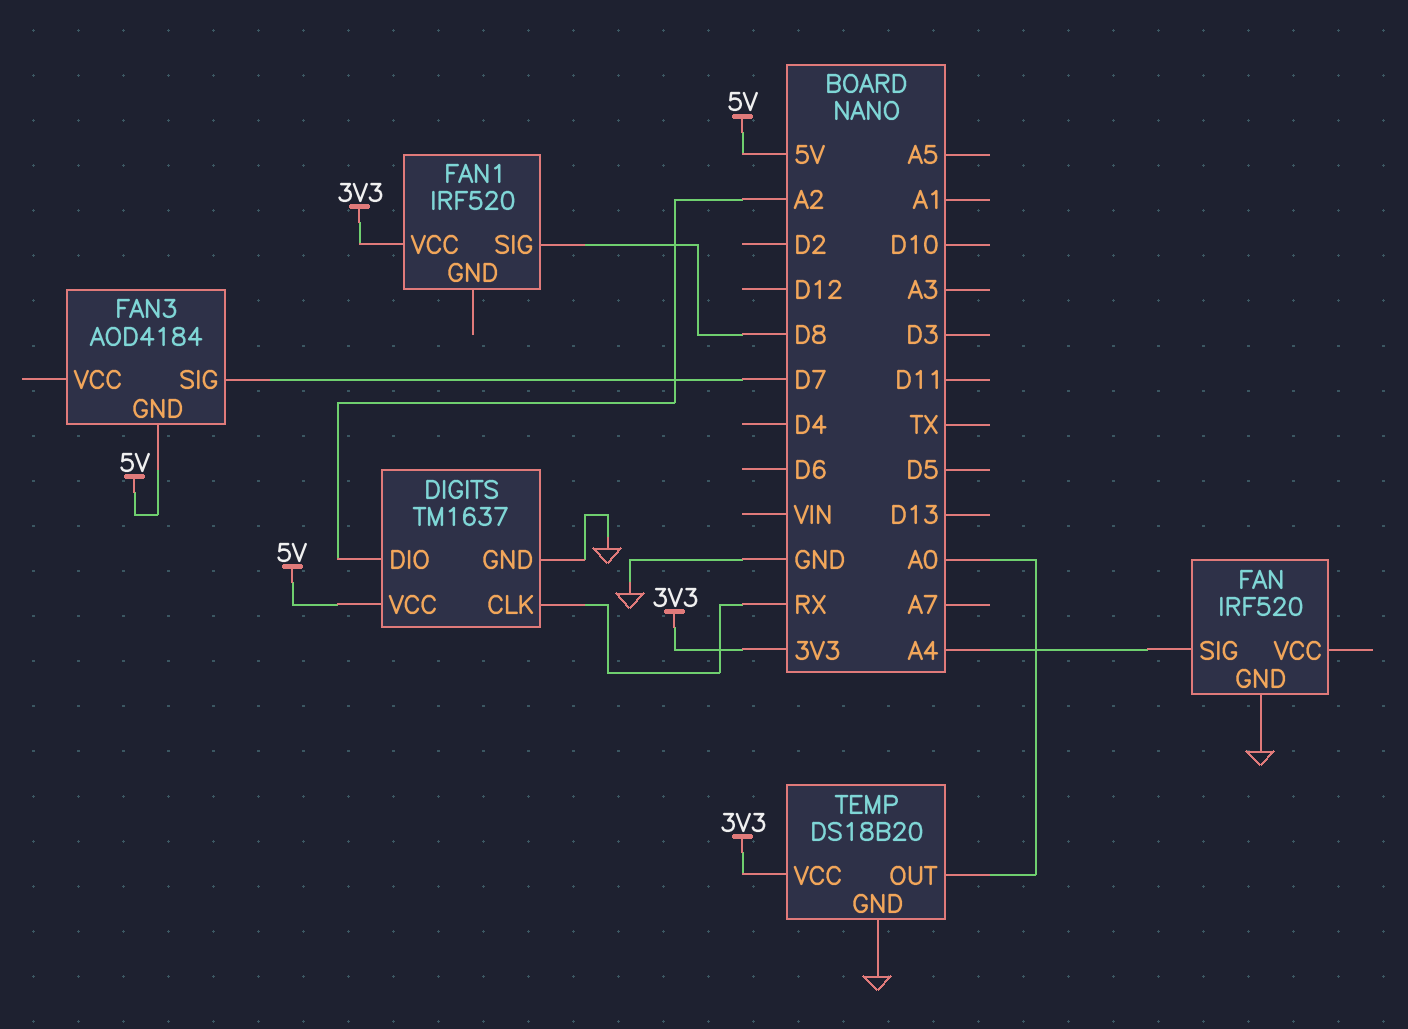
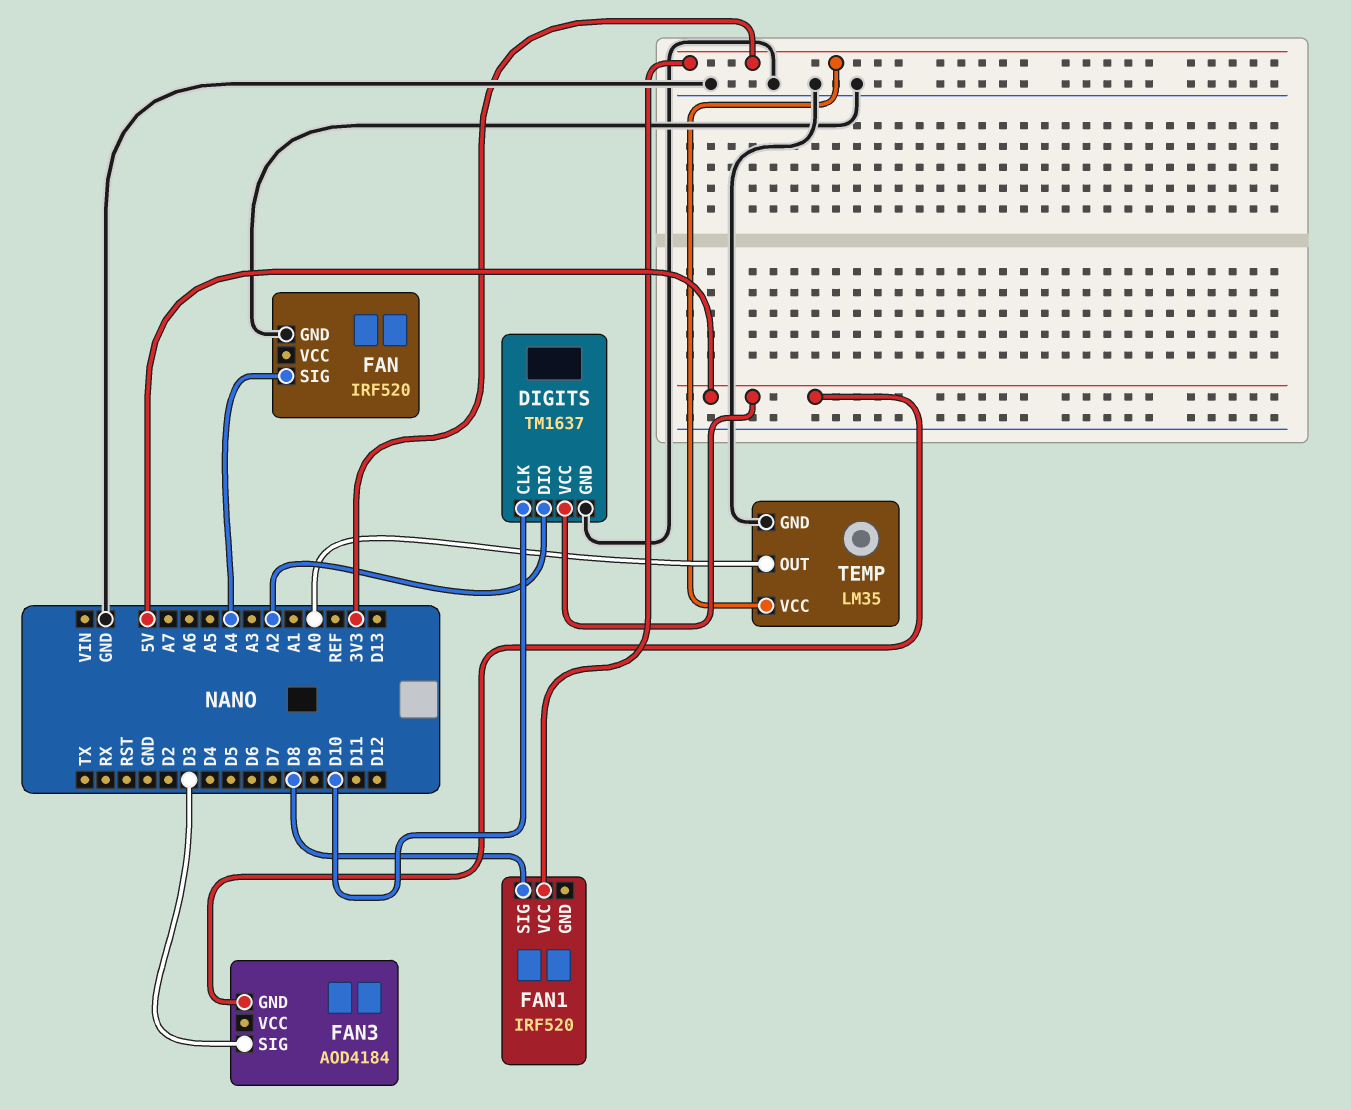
DIGITS pin CLK: RX -> D10
FAN3 pin SIG: D7 -> D3
TEMP: DS18B20 -> LM35

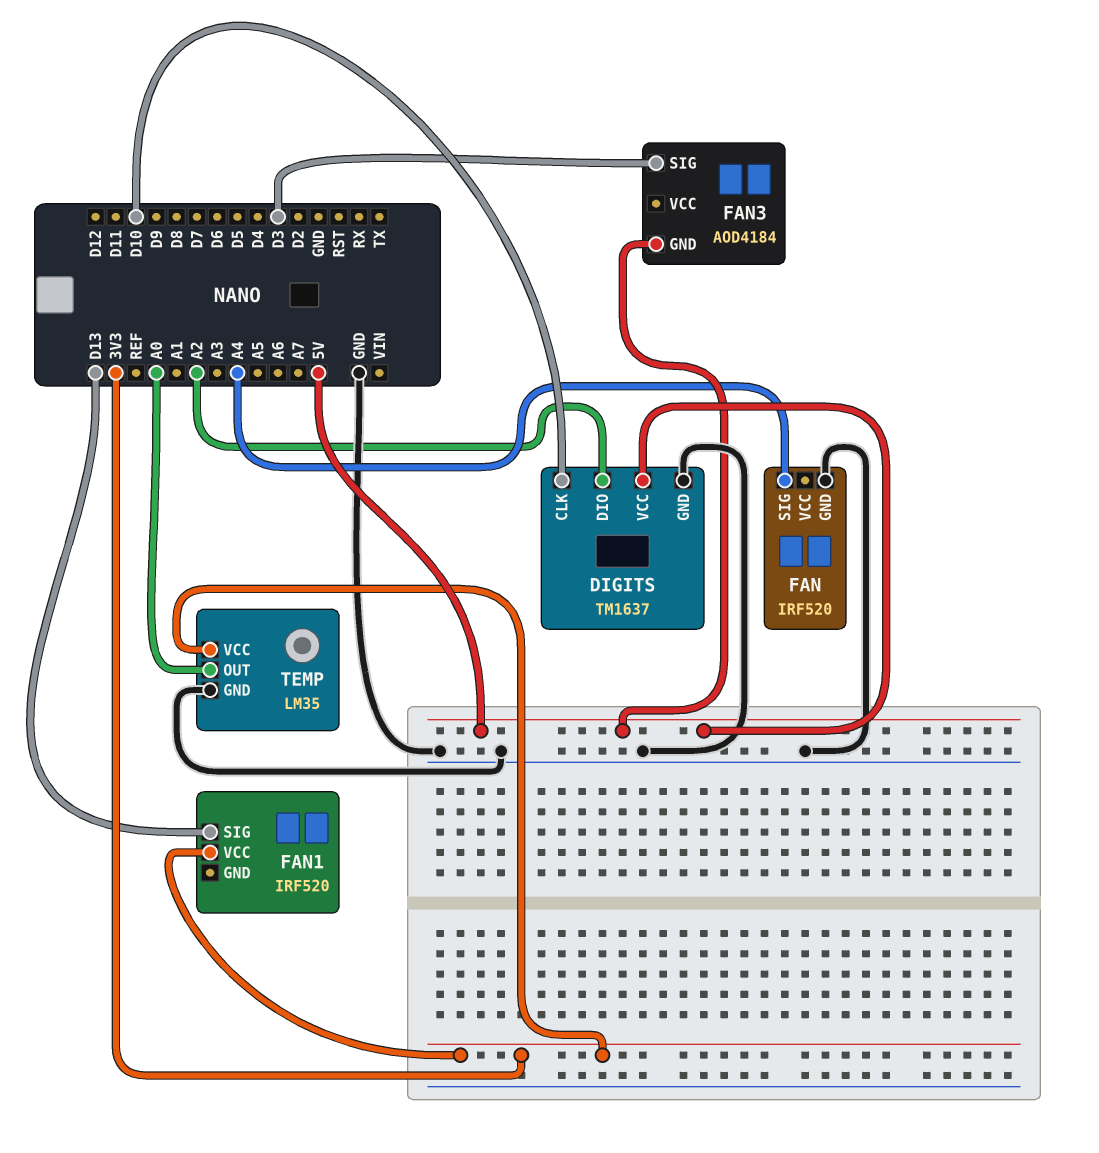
FAN1 pin SIG: D8 -> D13

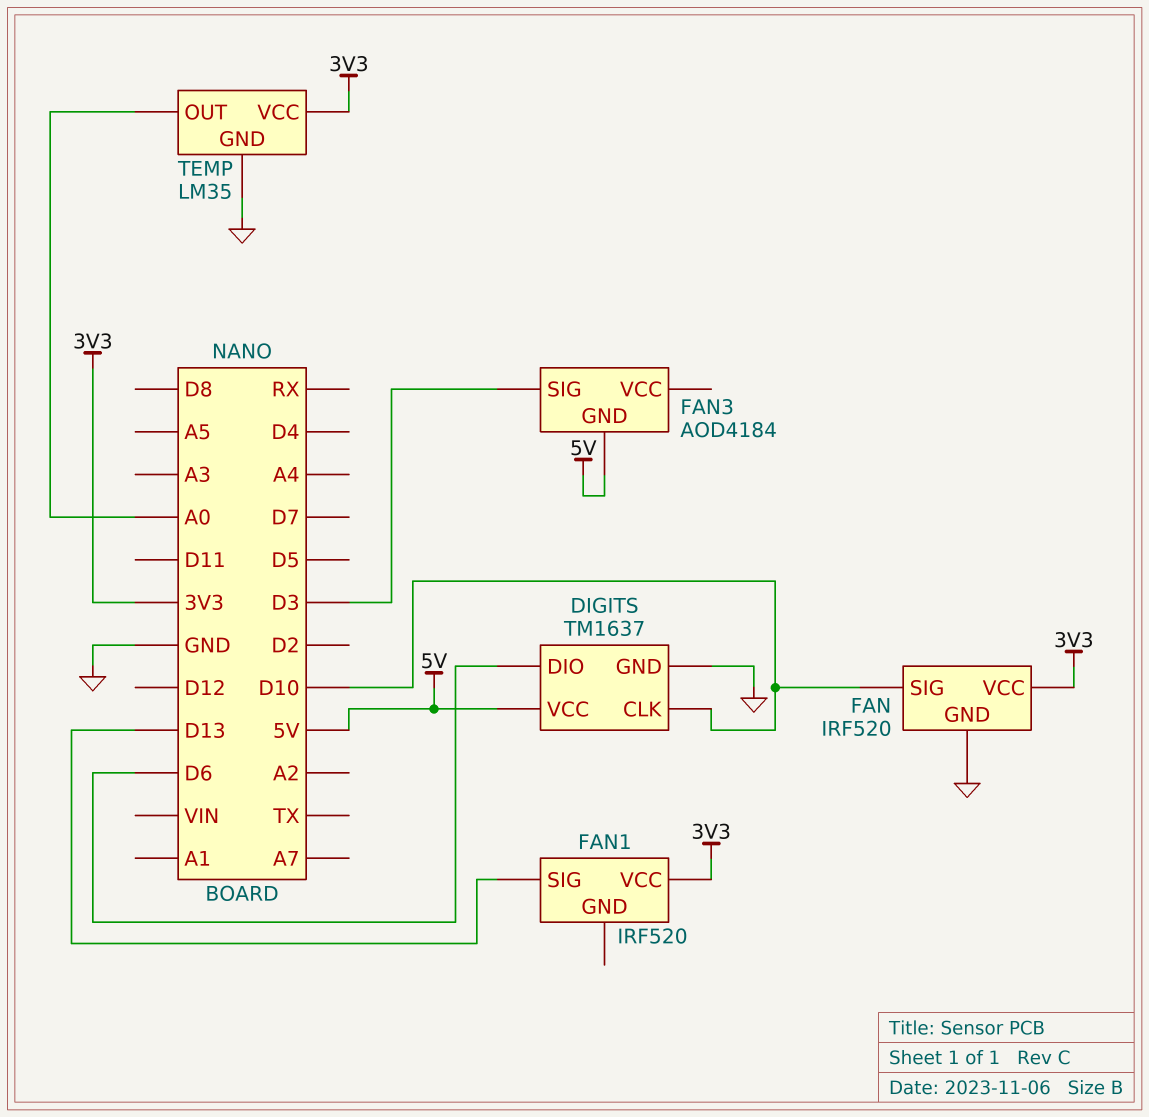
DIGITS pin DIO: A2 -> D6
FAN pin SIG: A4 -> D10
FAN pin VCC: none -> 3V3

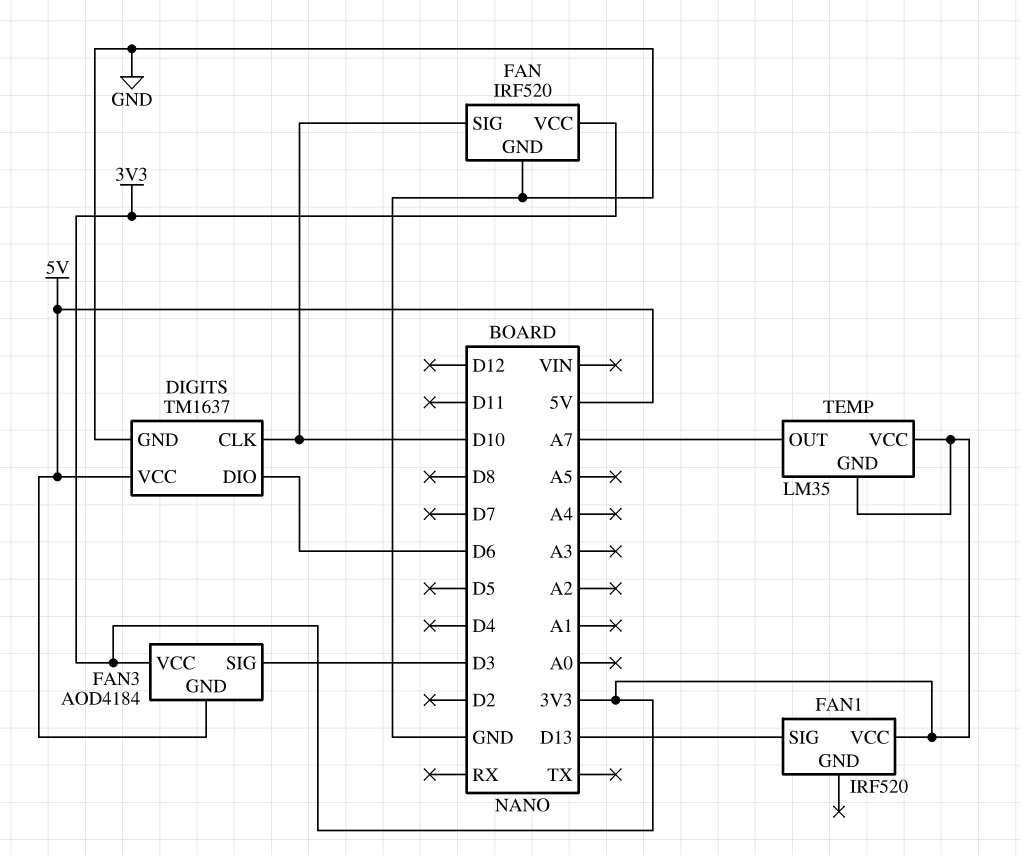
FAN3 pin VCC: none -> 3V3
TEMP pin GND: GND -> 3V3
TEMP pin OUT: A0 -> A7

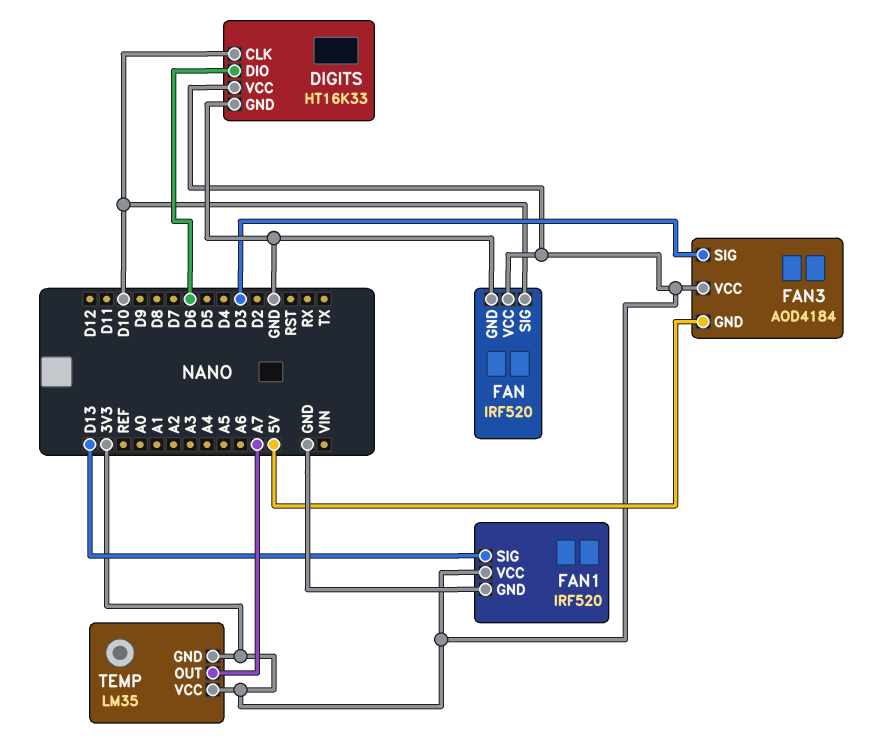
DIGITS: TM1637 -> HT16K33
DIGITS pin VCC: 5V -> 3V3
FAN1 pin GND: none -> GND

